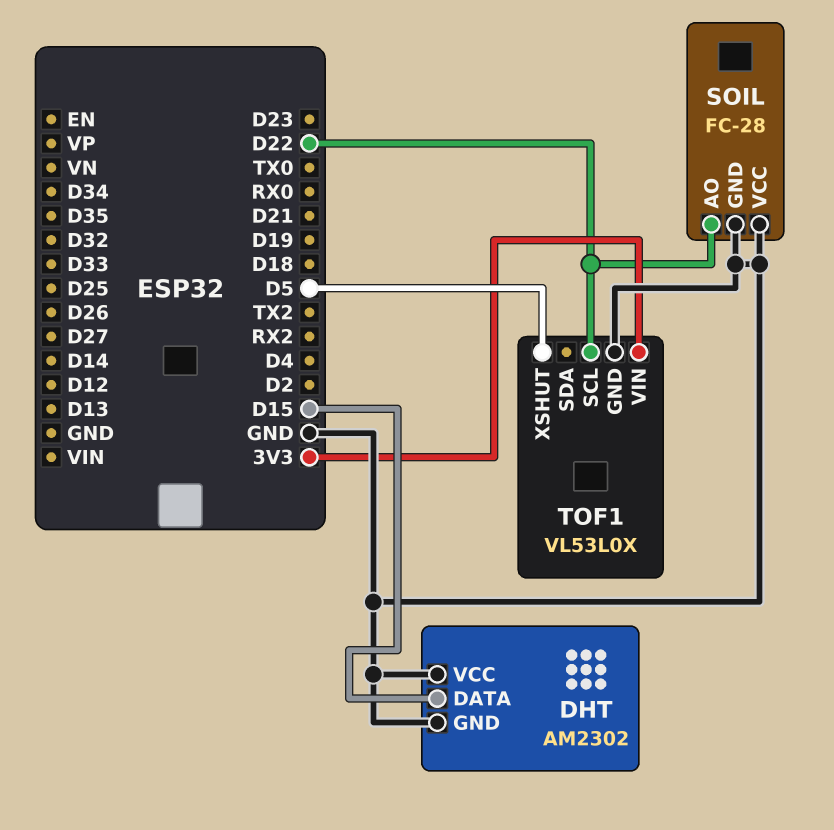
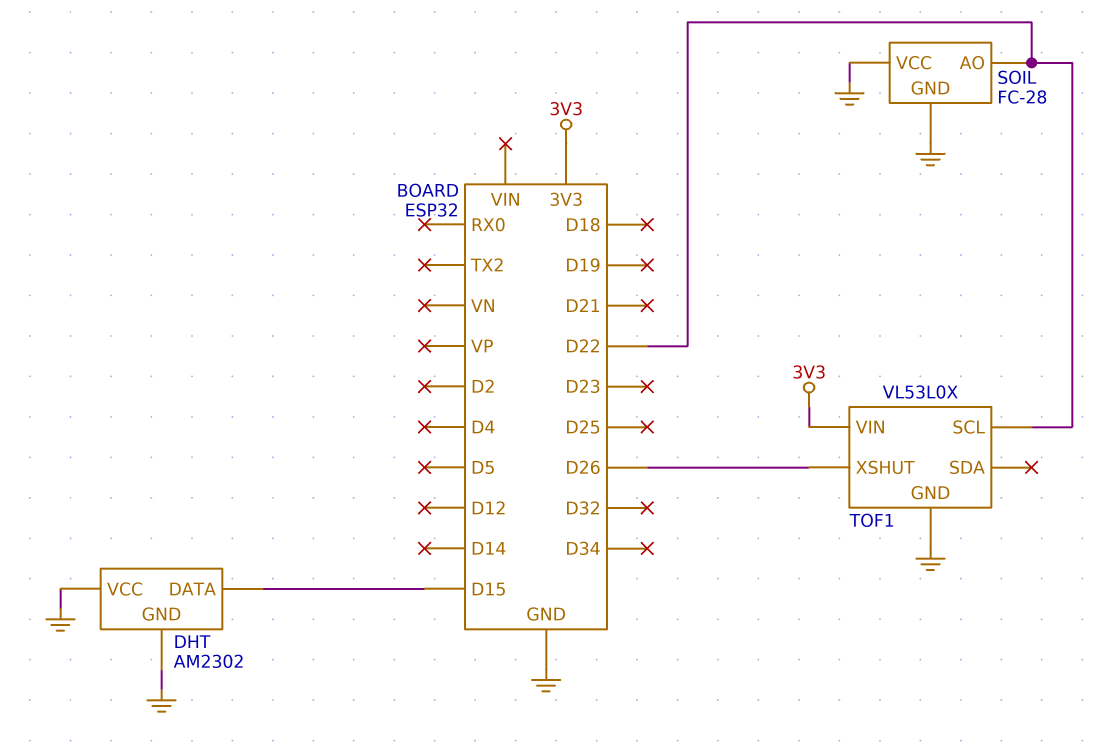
TOF1 pin XSHUT: D5 -> D26

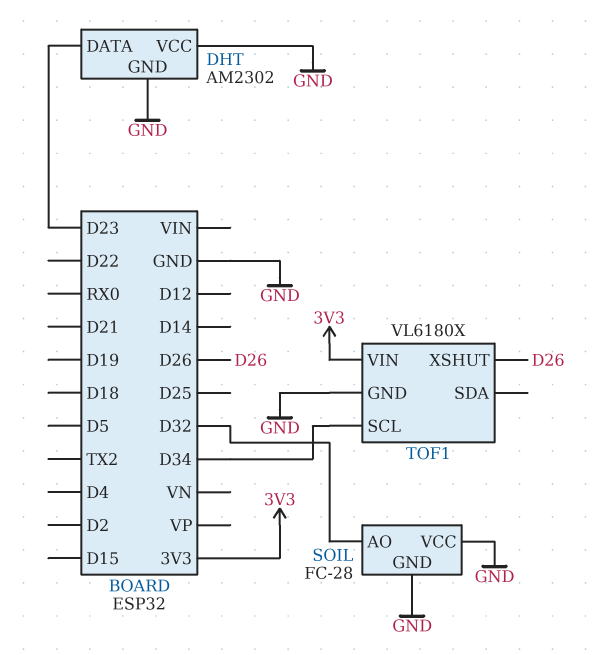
DHT pin DATA: D15 -> D23
SOIL pin AO: D22 -> D32
TOF1: VL53L0X -> VL6180X
TOF1 pin SCL: D22 -> D34

